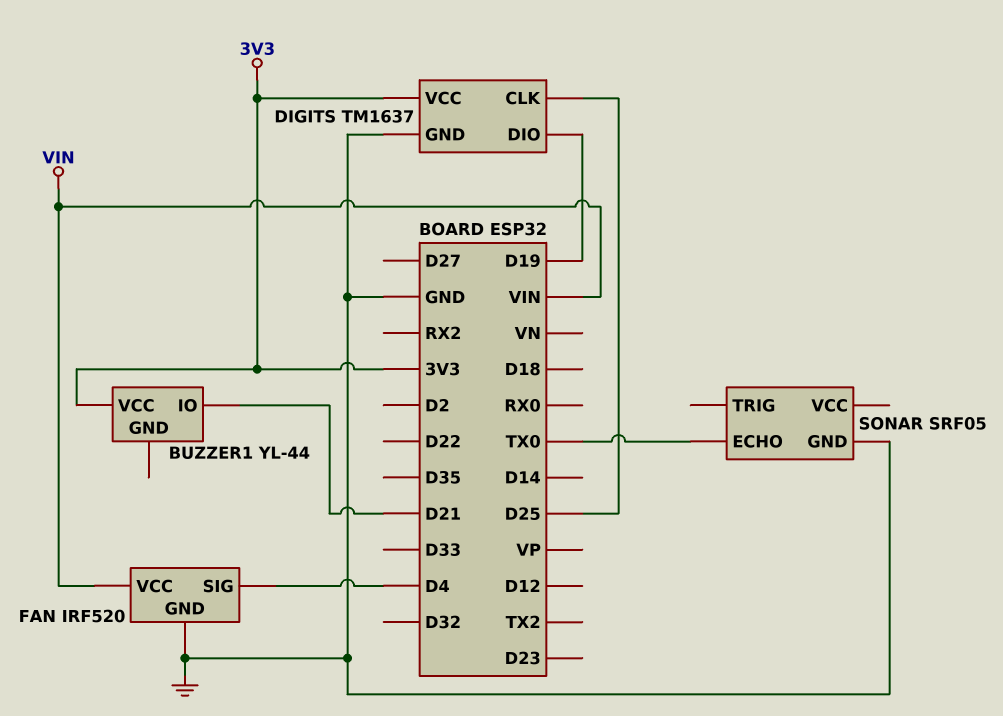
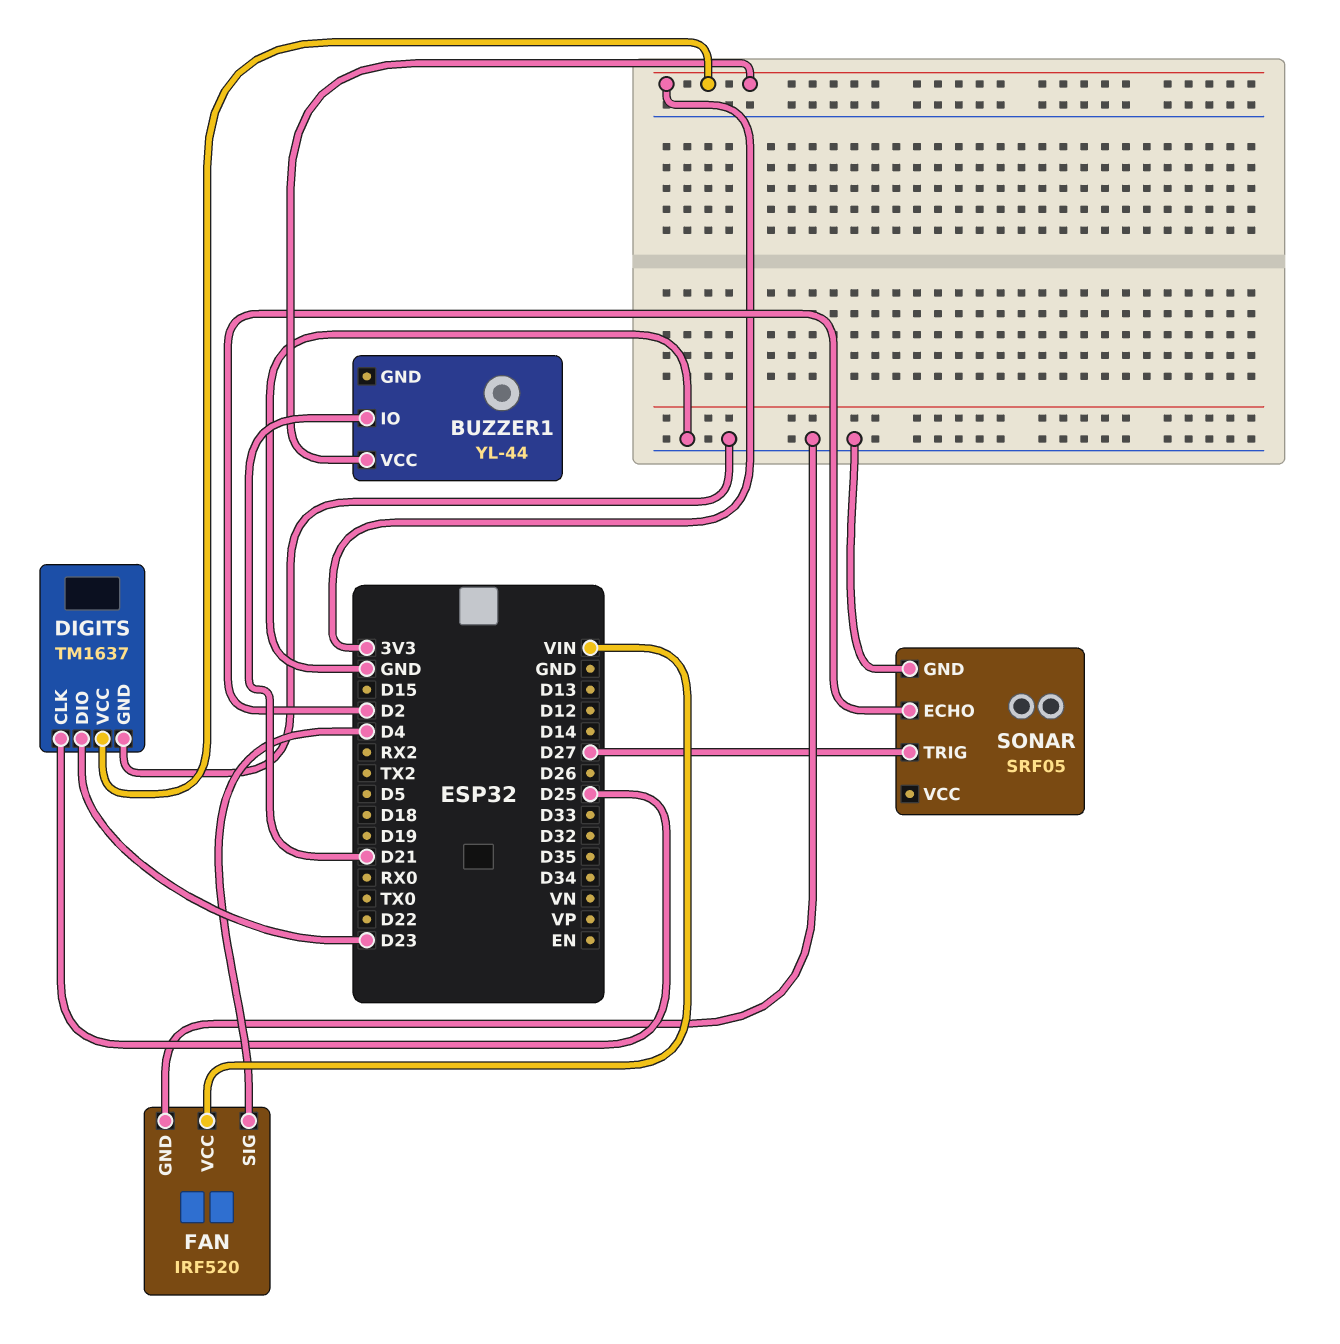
DIGITS pin DIO: D19 -> D23
SONAR pin ECHO: TX0 -> D2
SONAR pin TRIG: none -> D27

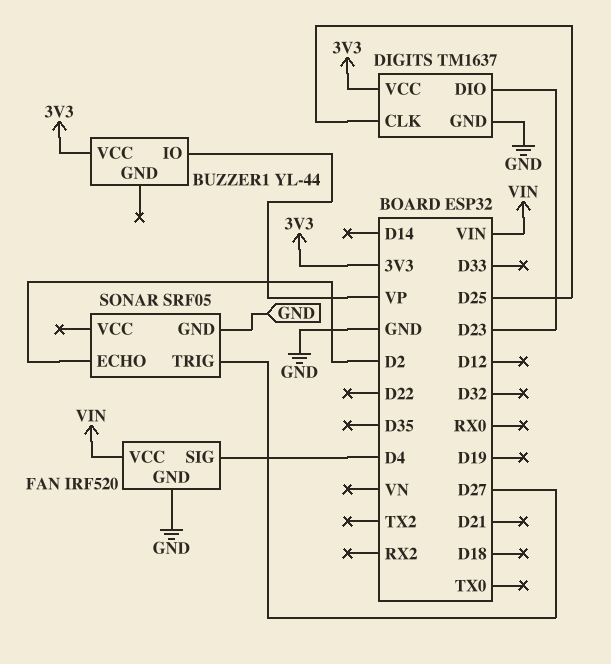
BUZZER1 pin IO: D21 -> VP

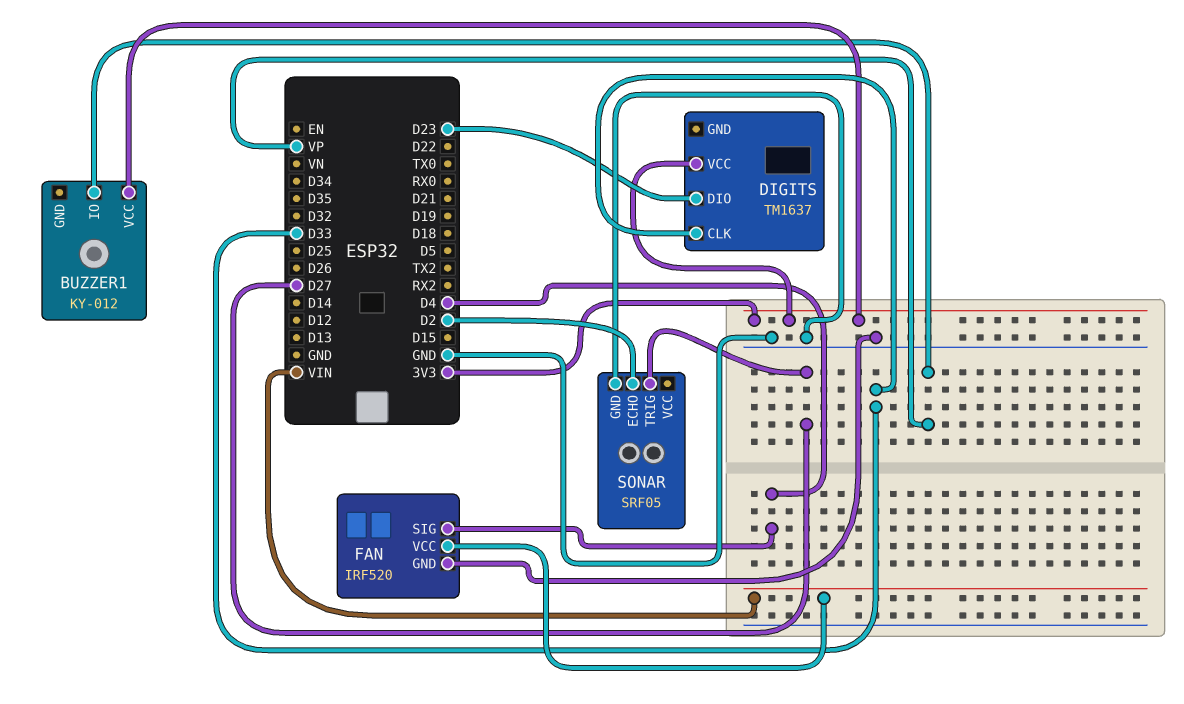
BUZZER1: YL-44 -> KY-012
DIGITS pin CLK: D25 -> D33
DIGITS pin GND: GND -> none

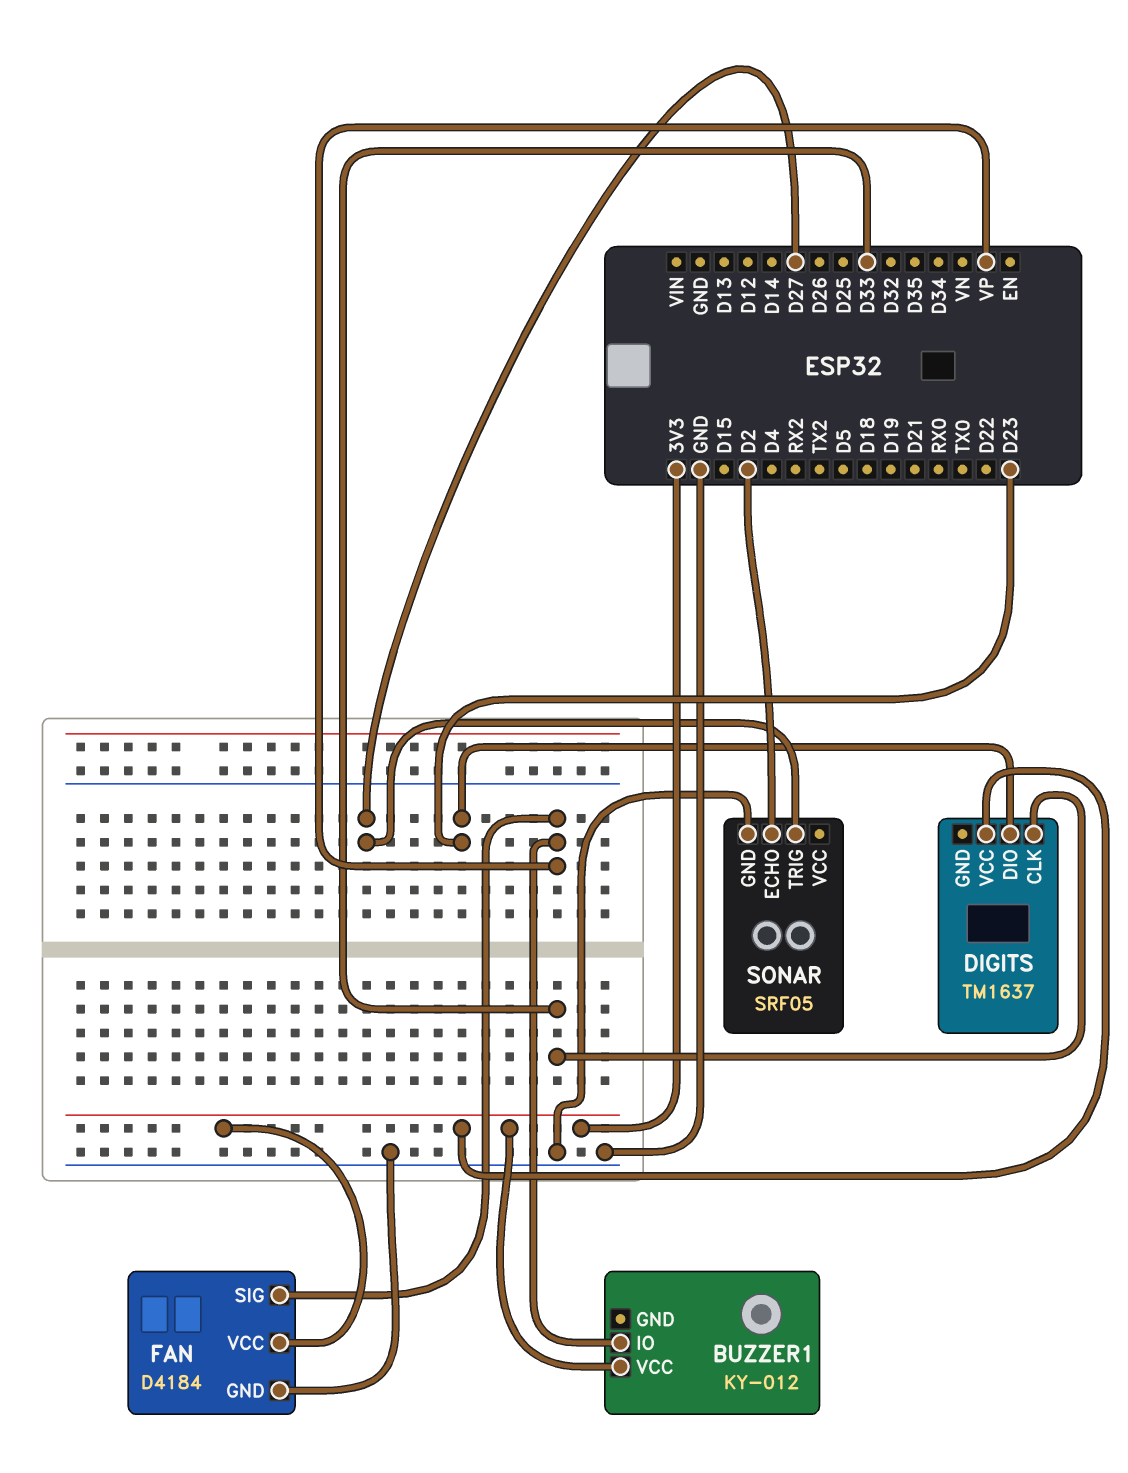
FAN: IRF520 -> D4184
FAN pin SIG: D4 -> VP
FAN pin VCC: VIN -> 3V3

